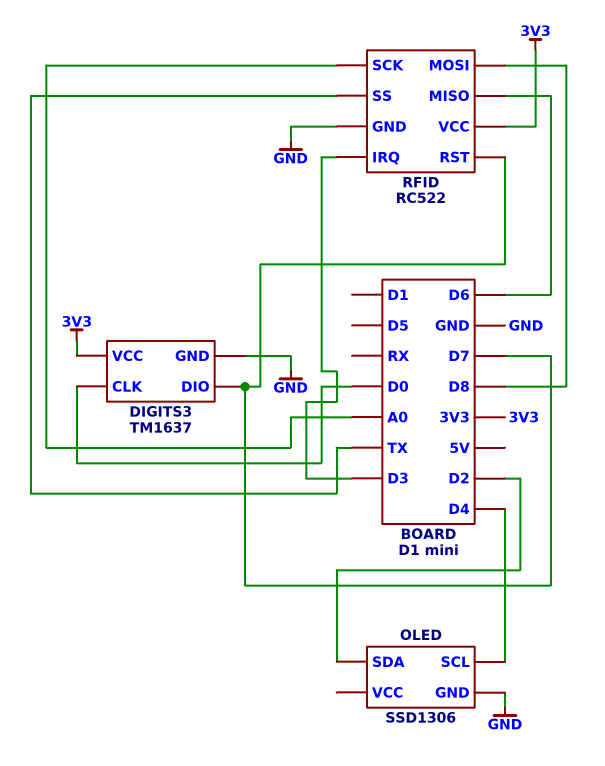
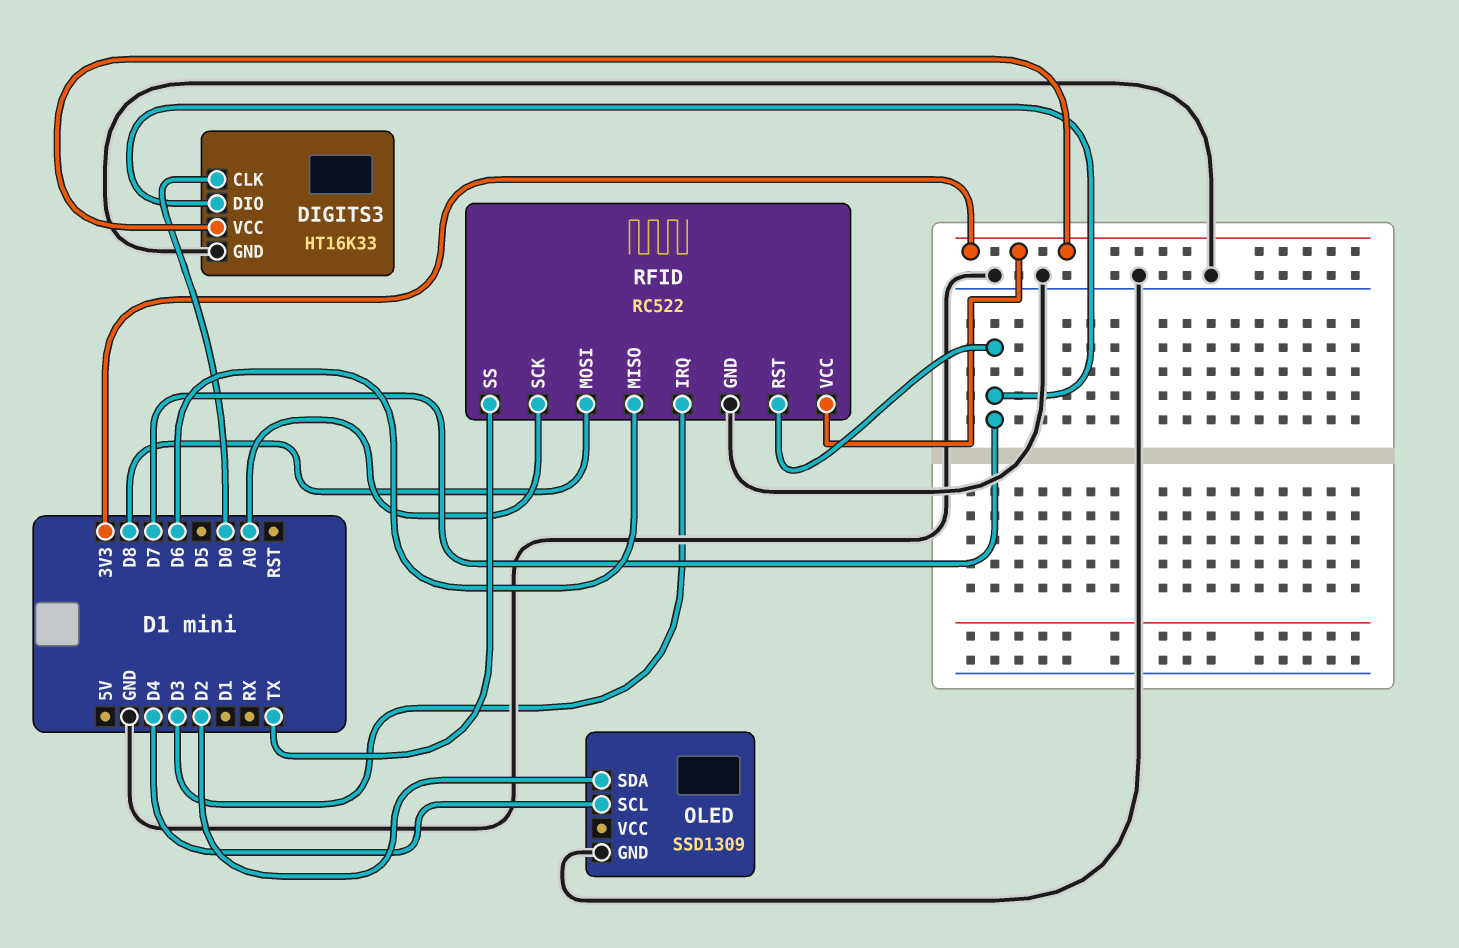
DIGITS3: TM1637 -> HT16K33
OLED: SSD1306 -> SSD1309

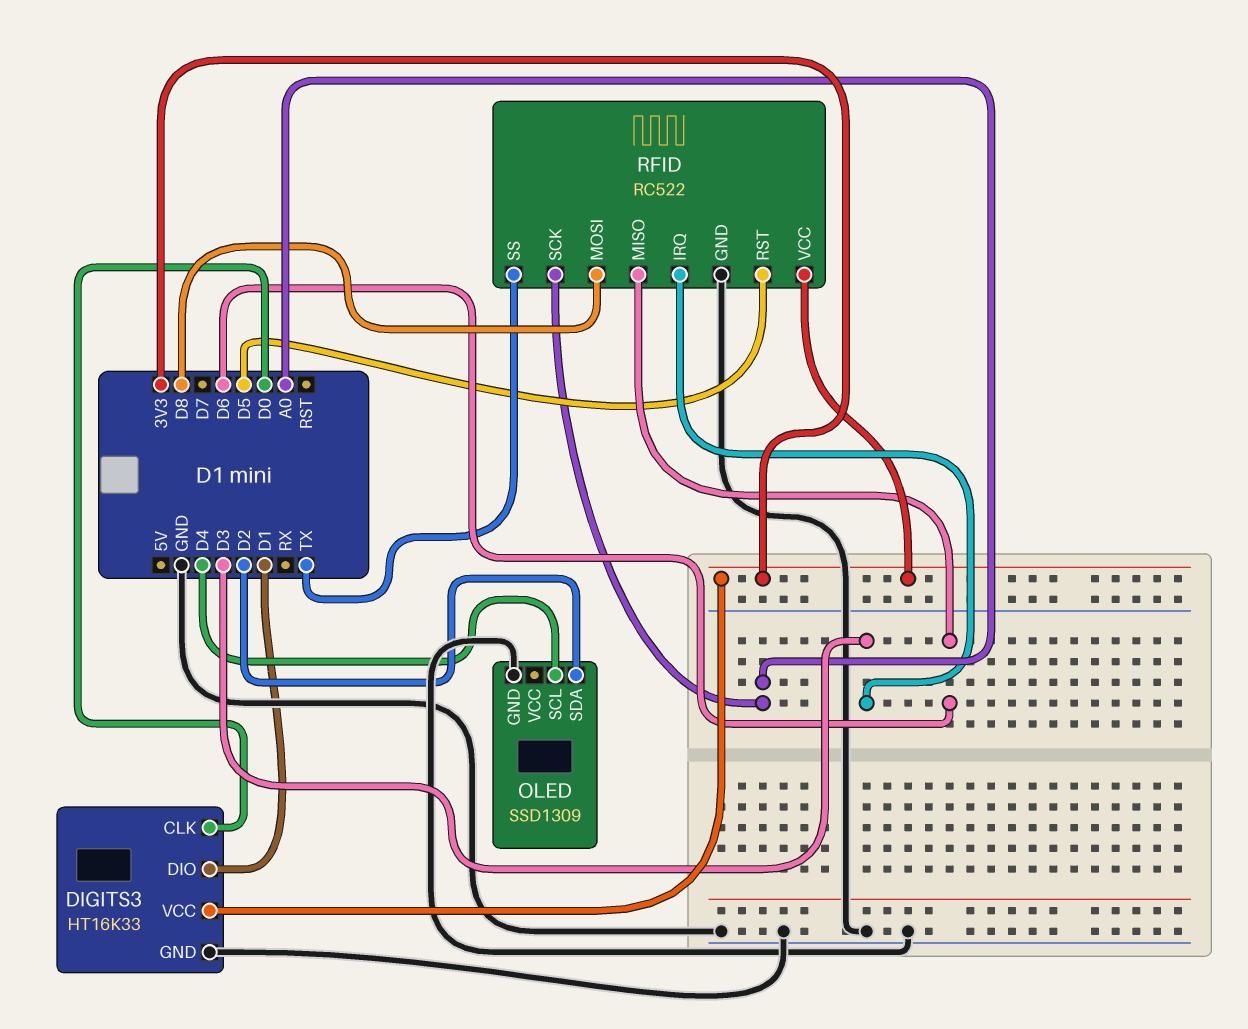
DIGITS3 pin DIO: D7 -> D1
RFID pin RST: D7 -> D5

